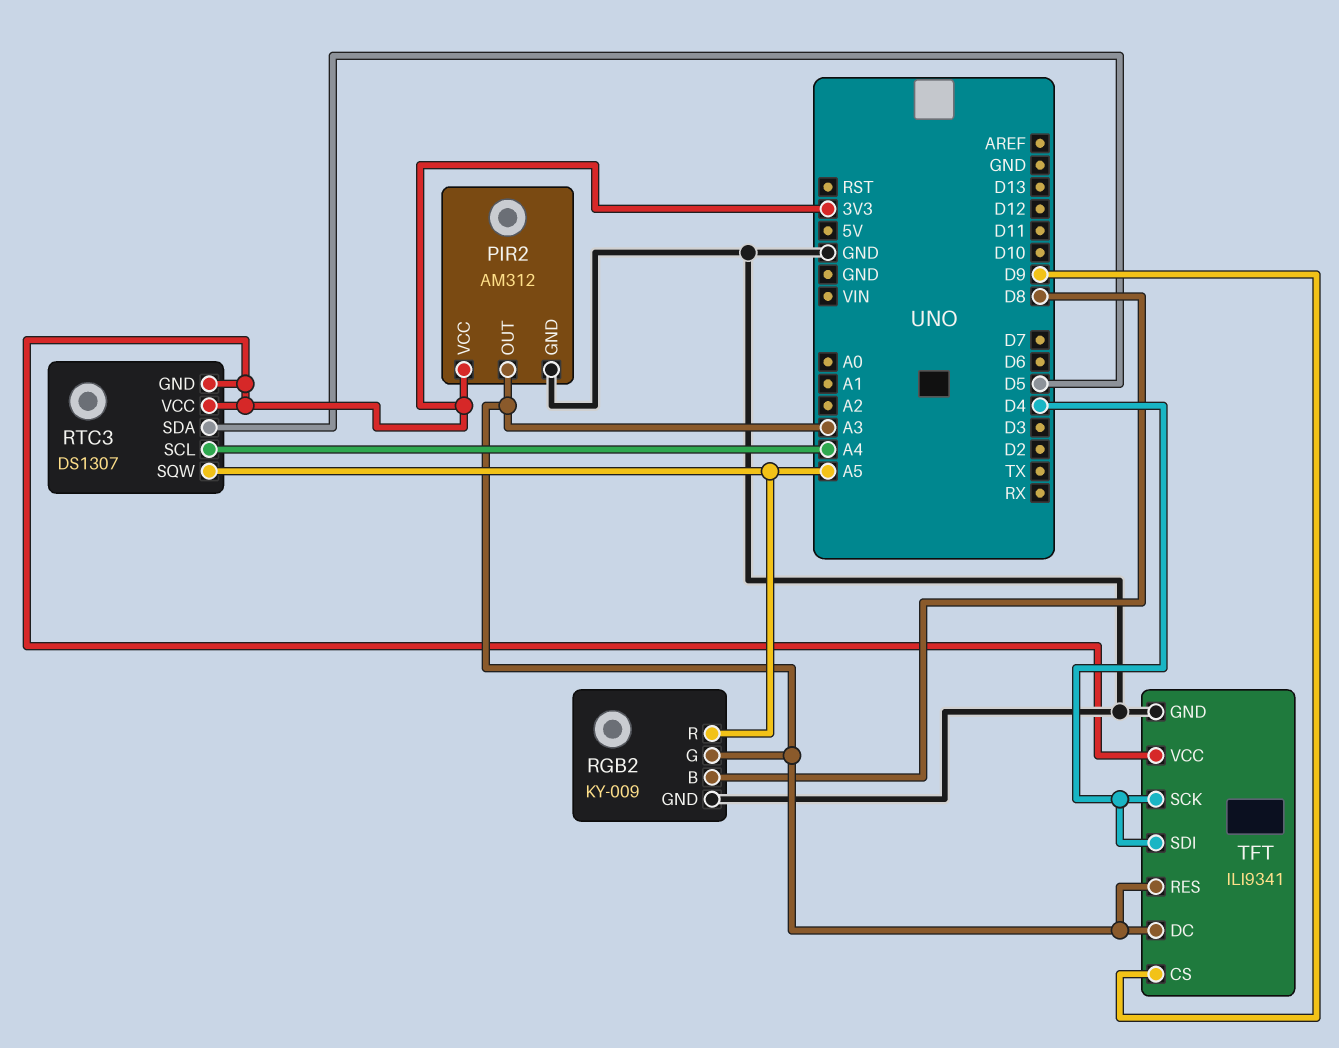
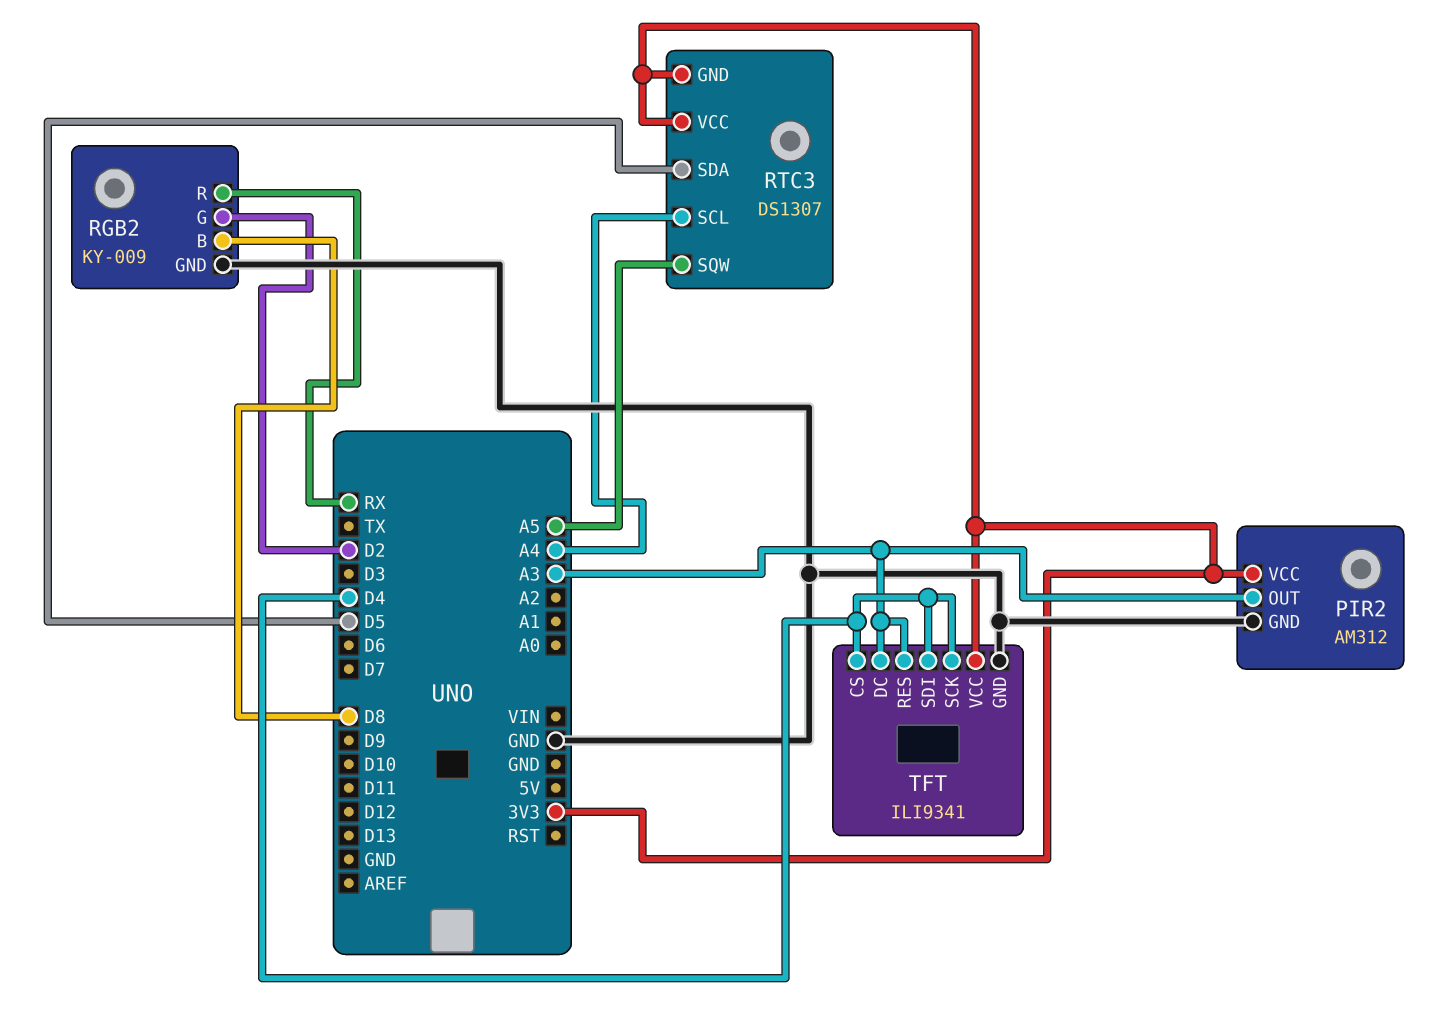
RGB2 pin G: A3 -> D2
RGB2 pin R: A5 -> RX
TFT pin CS: D9 -> D4

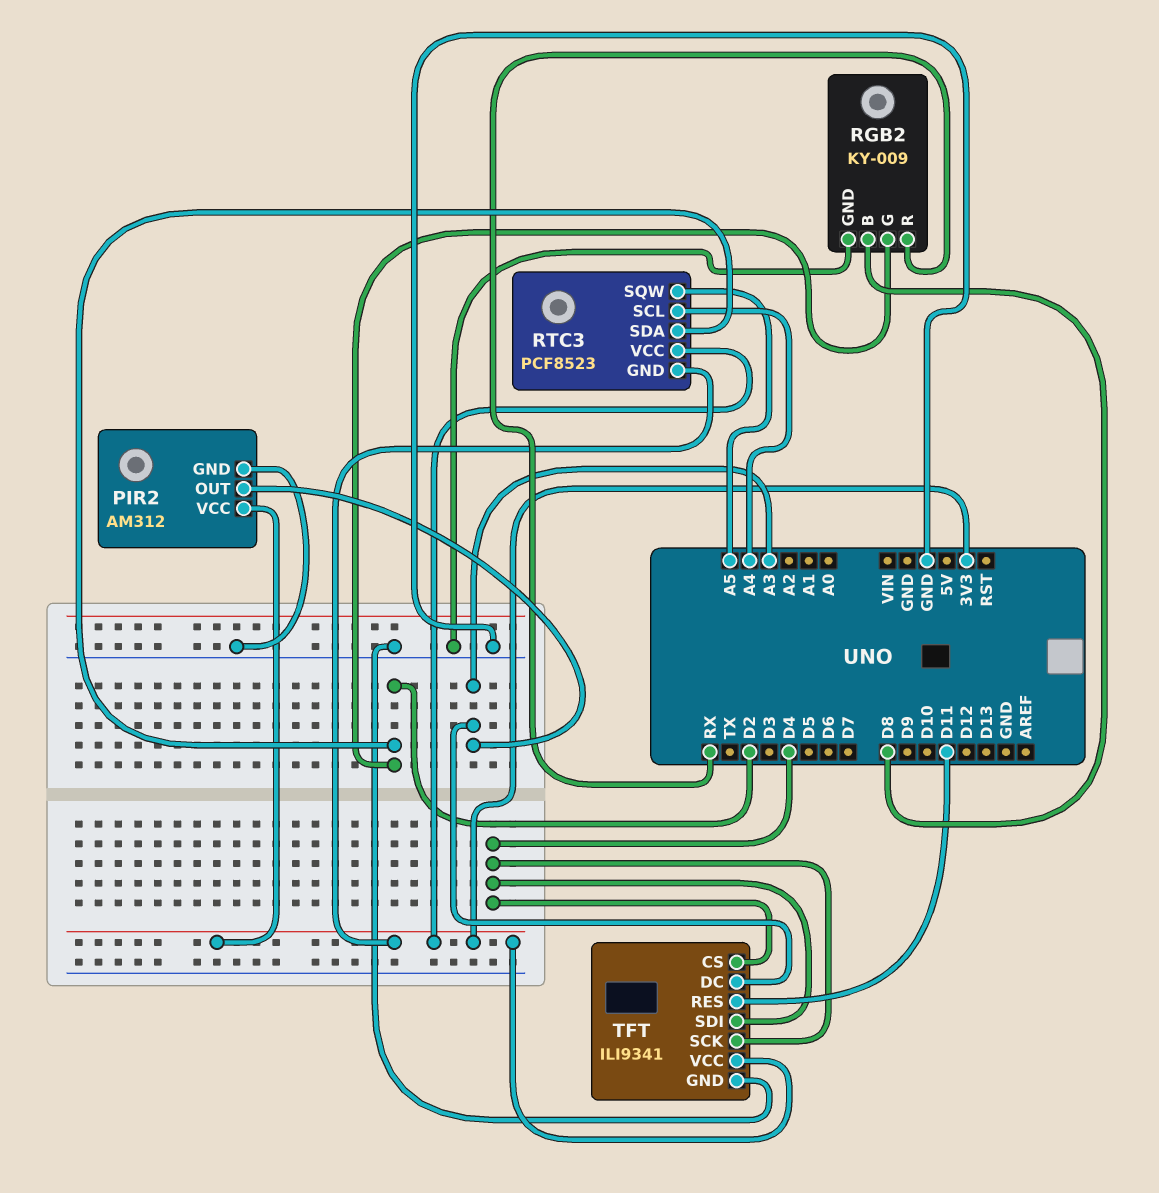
RTC3: DS1307 -> PCF8523
RTC3 pin SDA: D5 -> D2
TFT pin RES: A3 -> D11

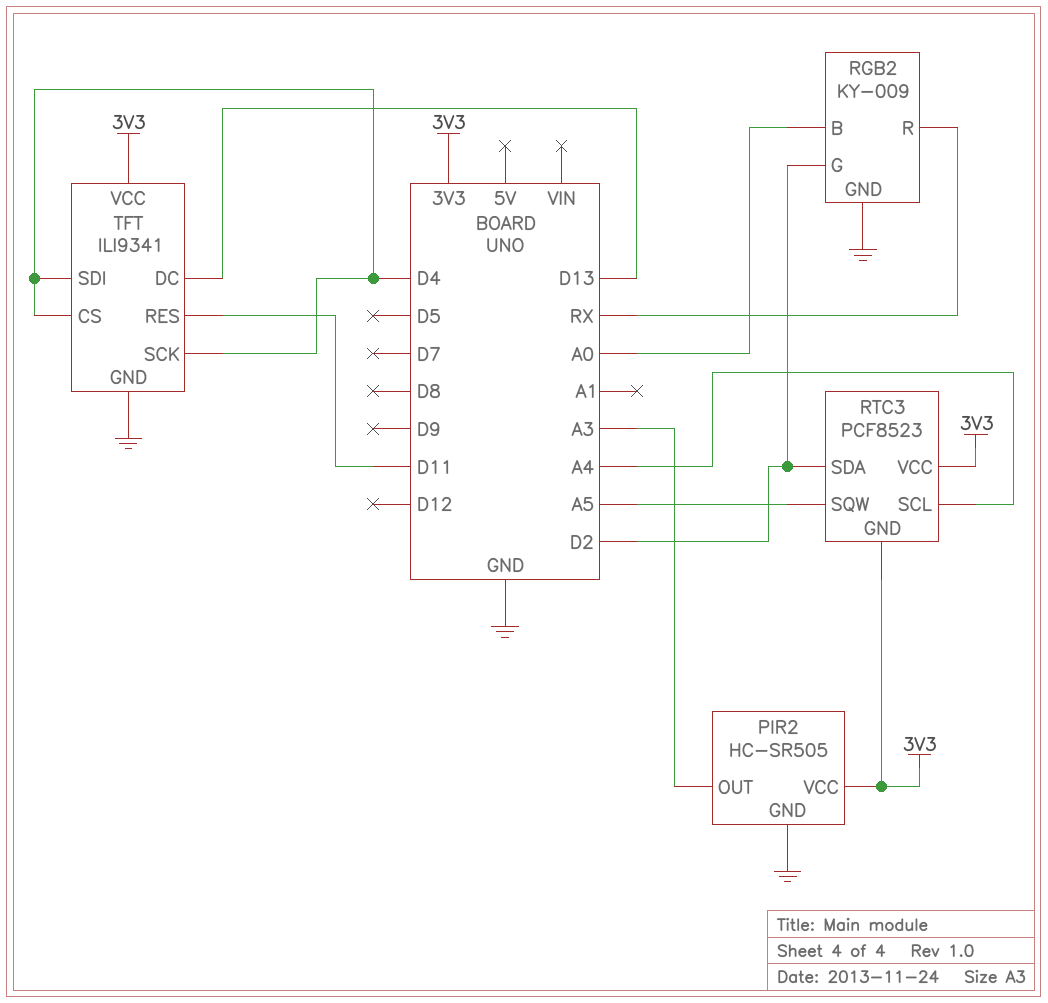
PIR2: AM312 -> HC-SR505
RGB2 pin B: D8 -> A0
TFT pin DC: A3 -> D13

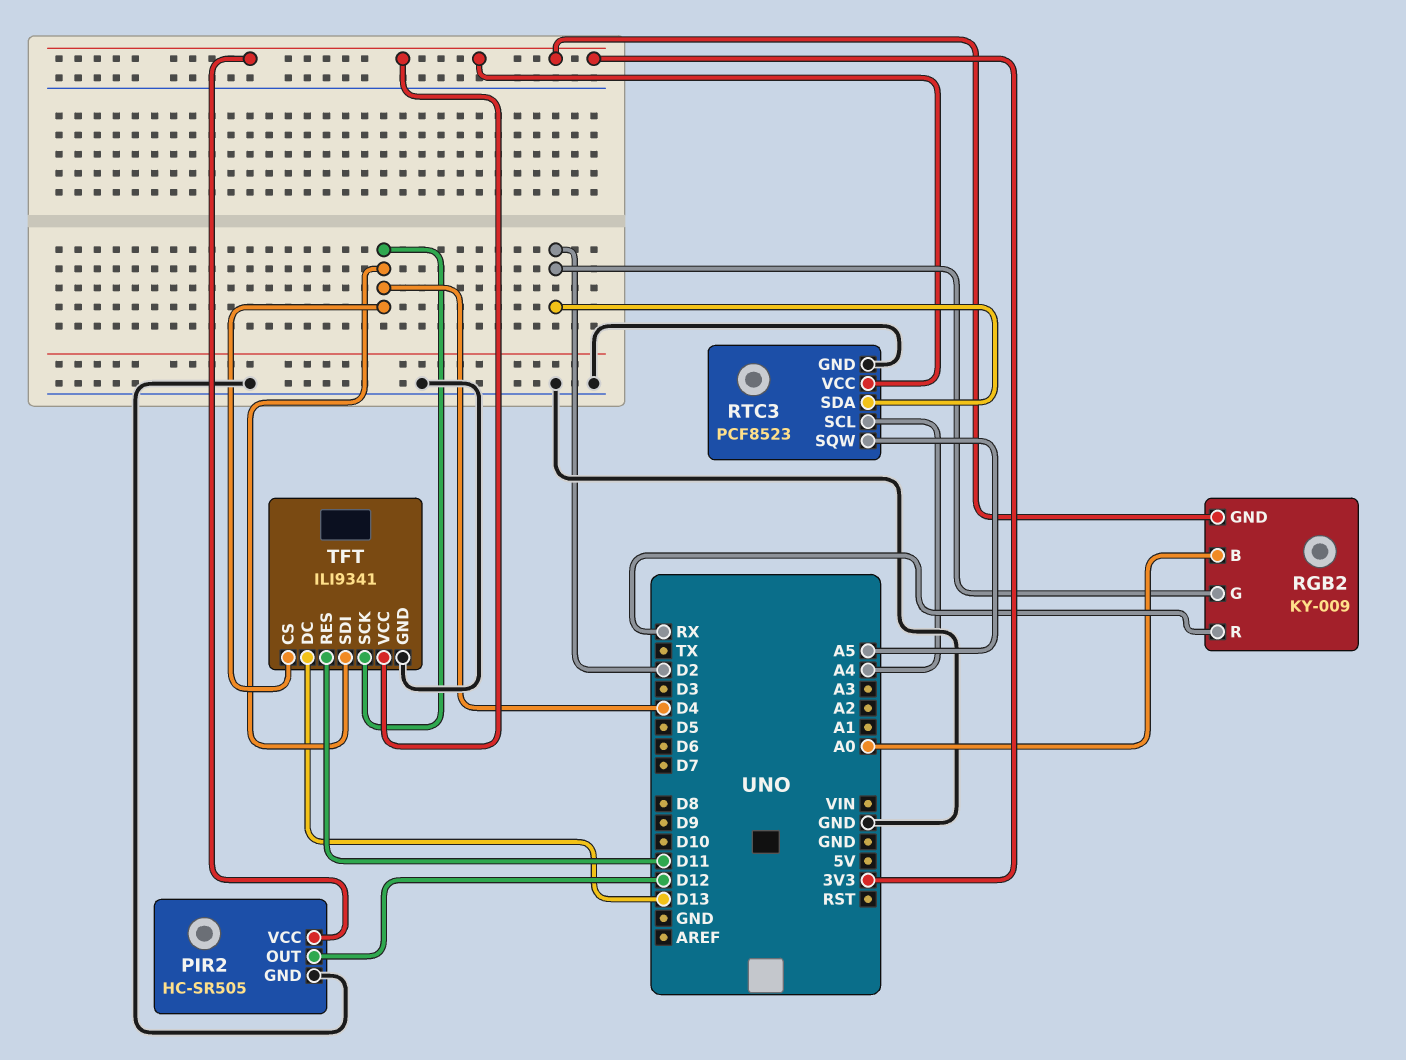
PIR2 pin OUT: A3 -> D12
RGB2 pin GND: GND -> 3V3
RTC3 pin GND: 3V3 -> GND

